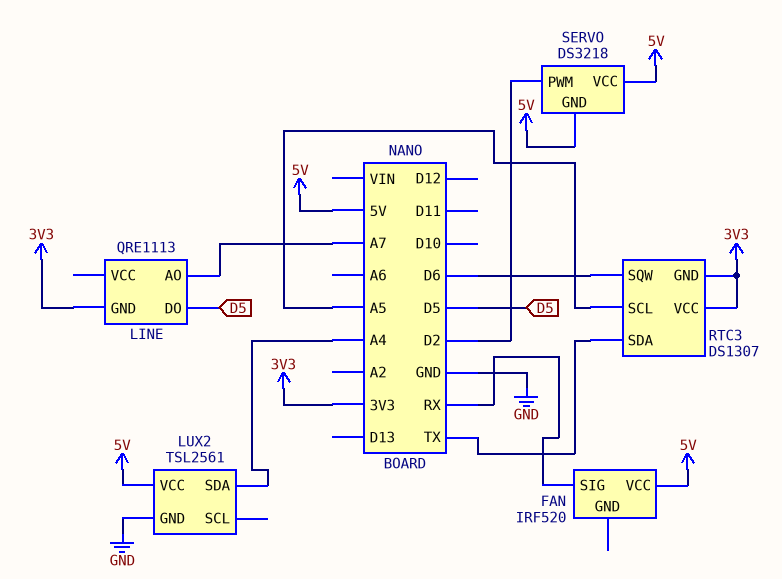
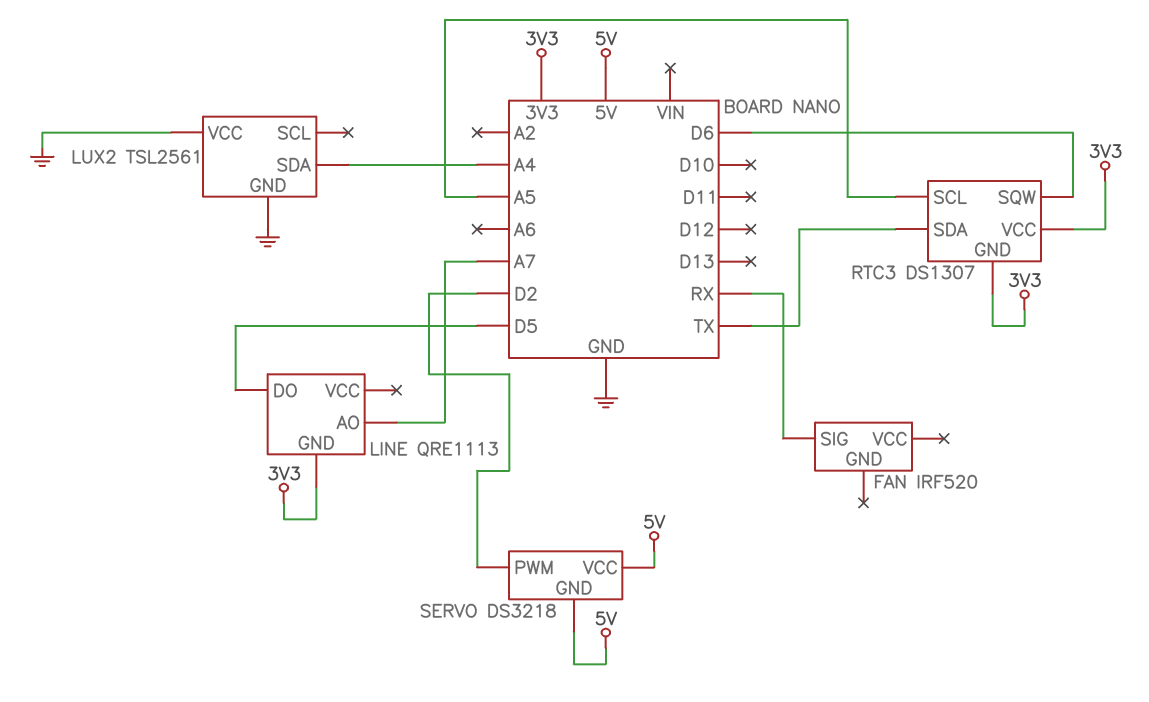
FAN pin VCC: 5V -> none
LUX2 pin VCC: 5V -> GND

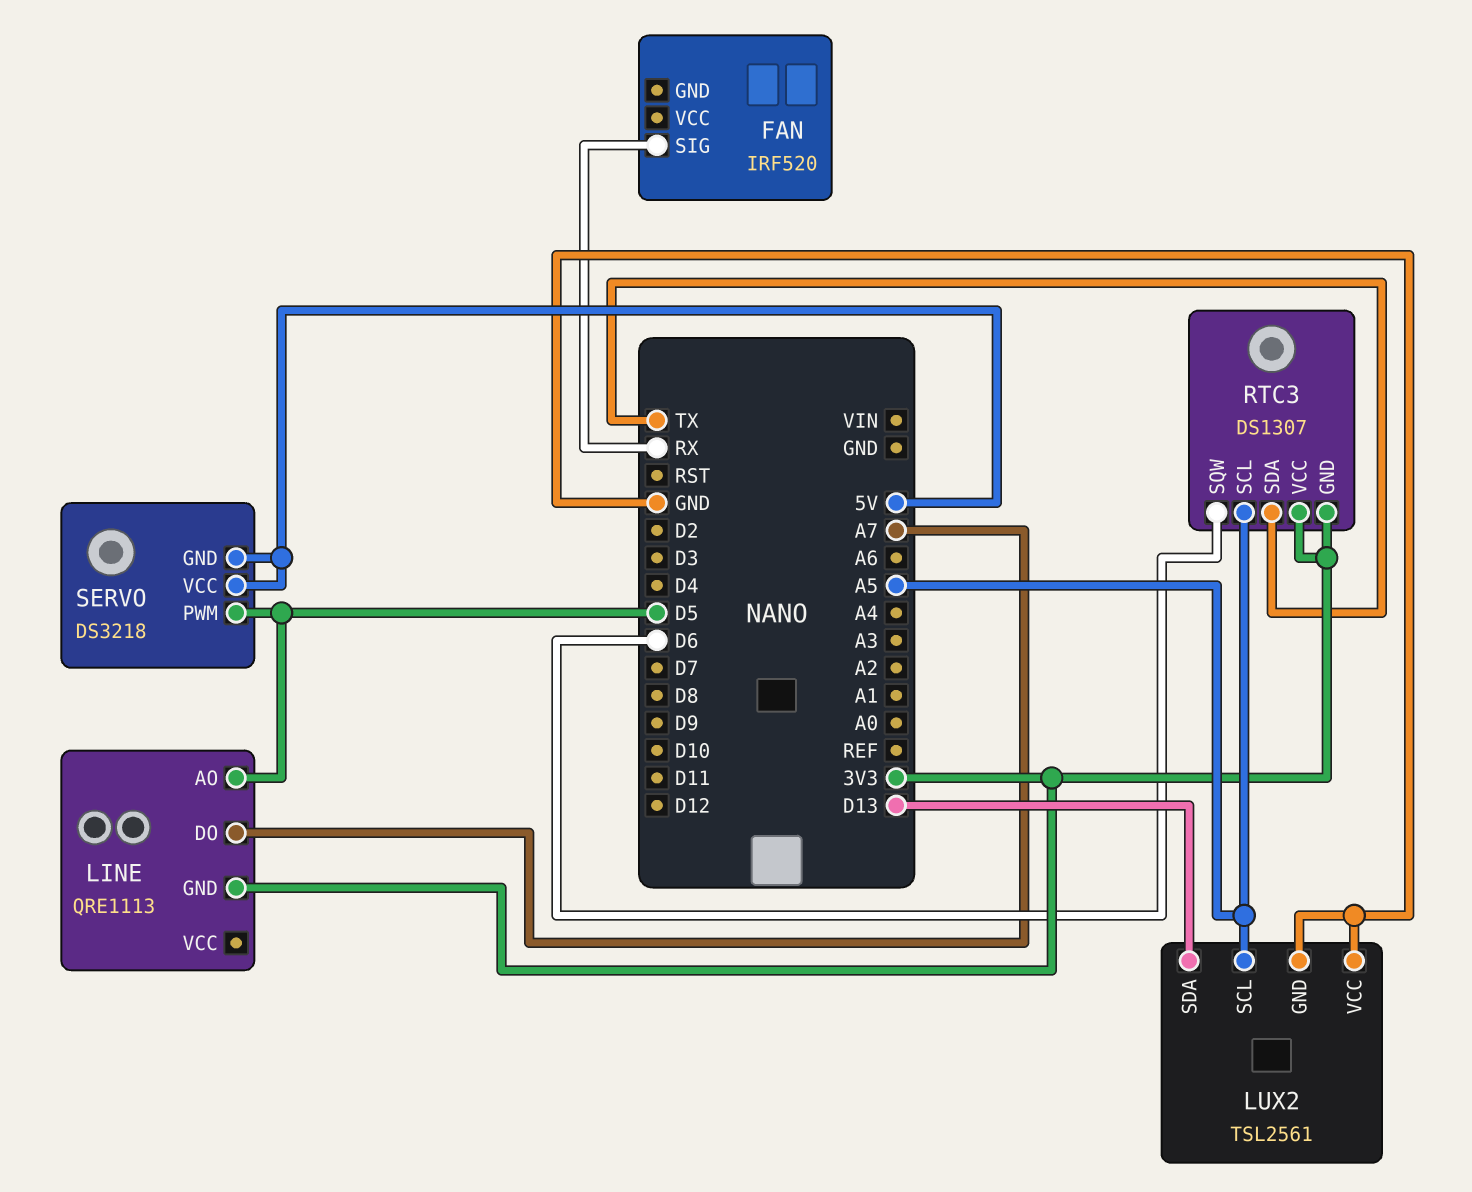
LINE pin AO: A7 -> D5
LINE pin DO: D5 -> A7
LUX2 pin SCL: none -> A5
LUX2 pin SDA: A4 -> D13
SERVO pin PWM: D2 -> D5

